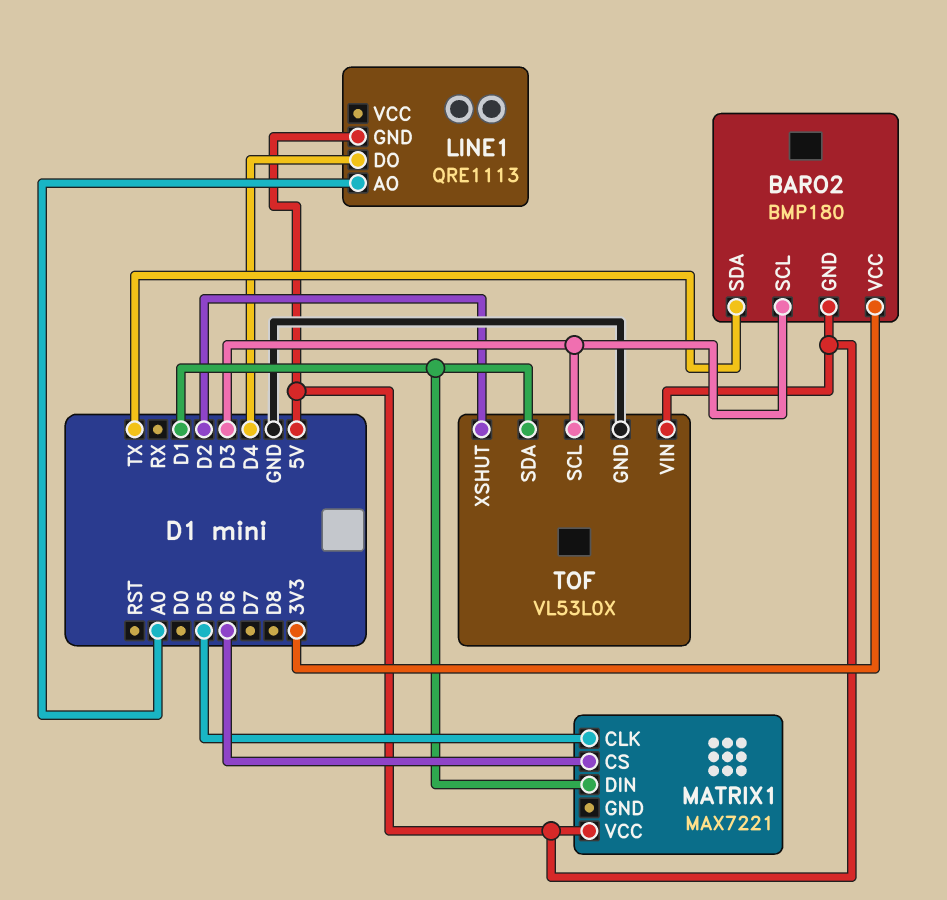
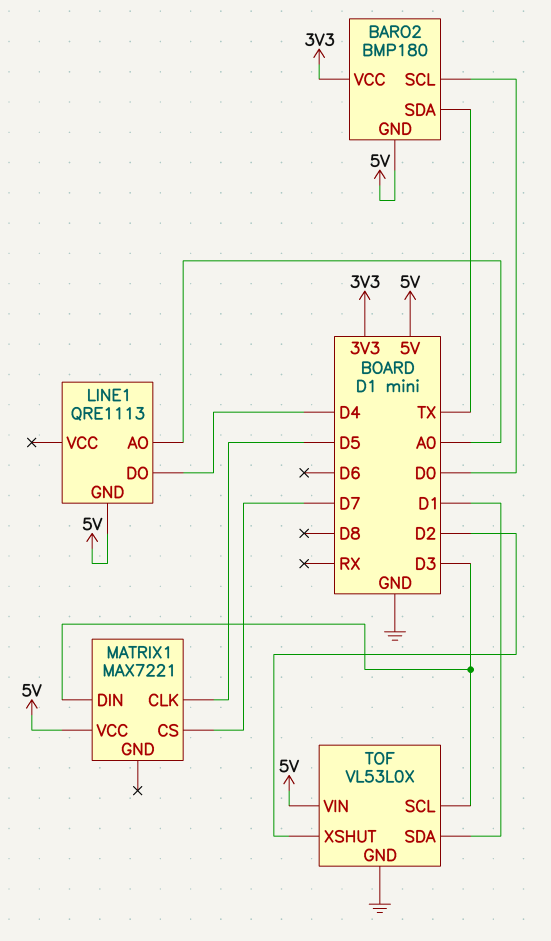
BARO2 pin SCL: D3 -> D0
MATRIX1 pin CS: D6 -> D7
MATRIX1 pin DIN: D1 -> D3

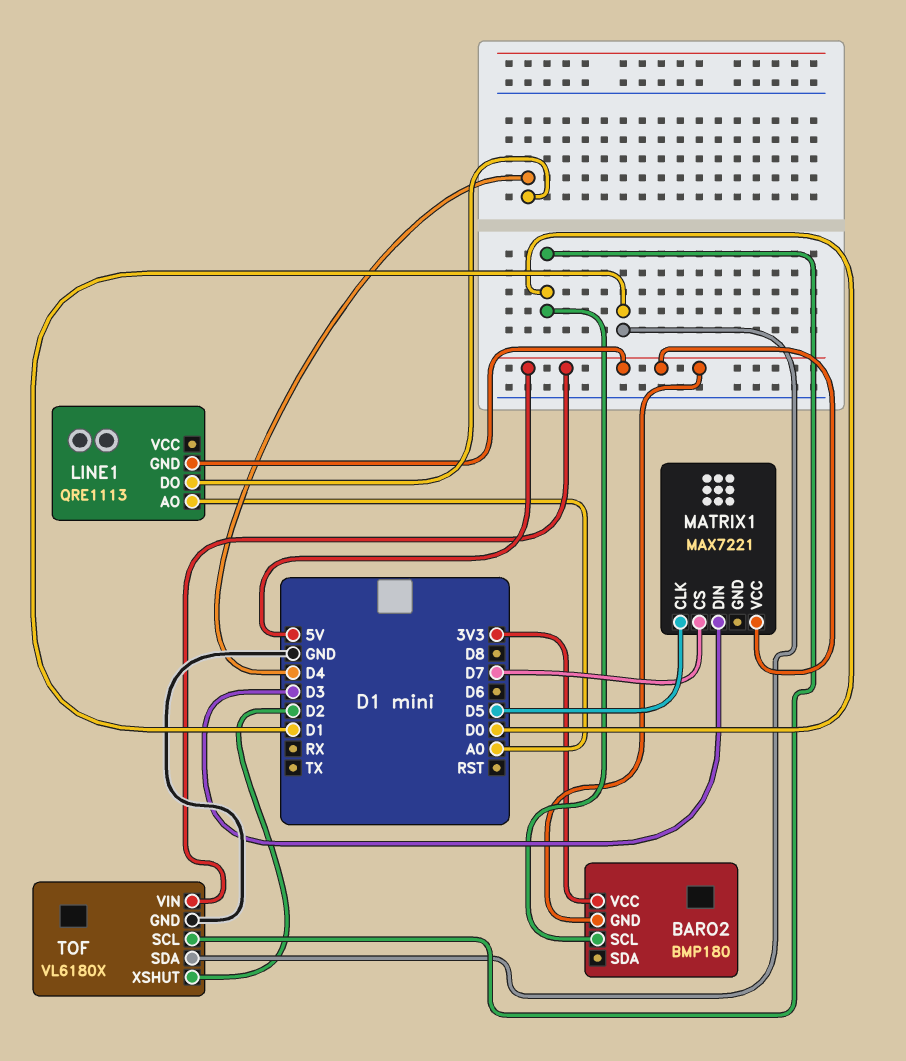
BARO2 pin SDA: TX -> none
TOF: VL53L0X -> VL6180X
TOF pin SCL: D3 -> D0

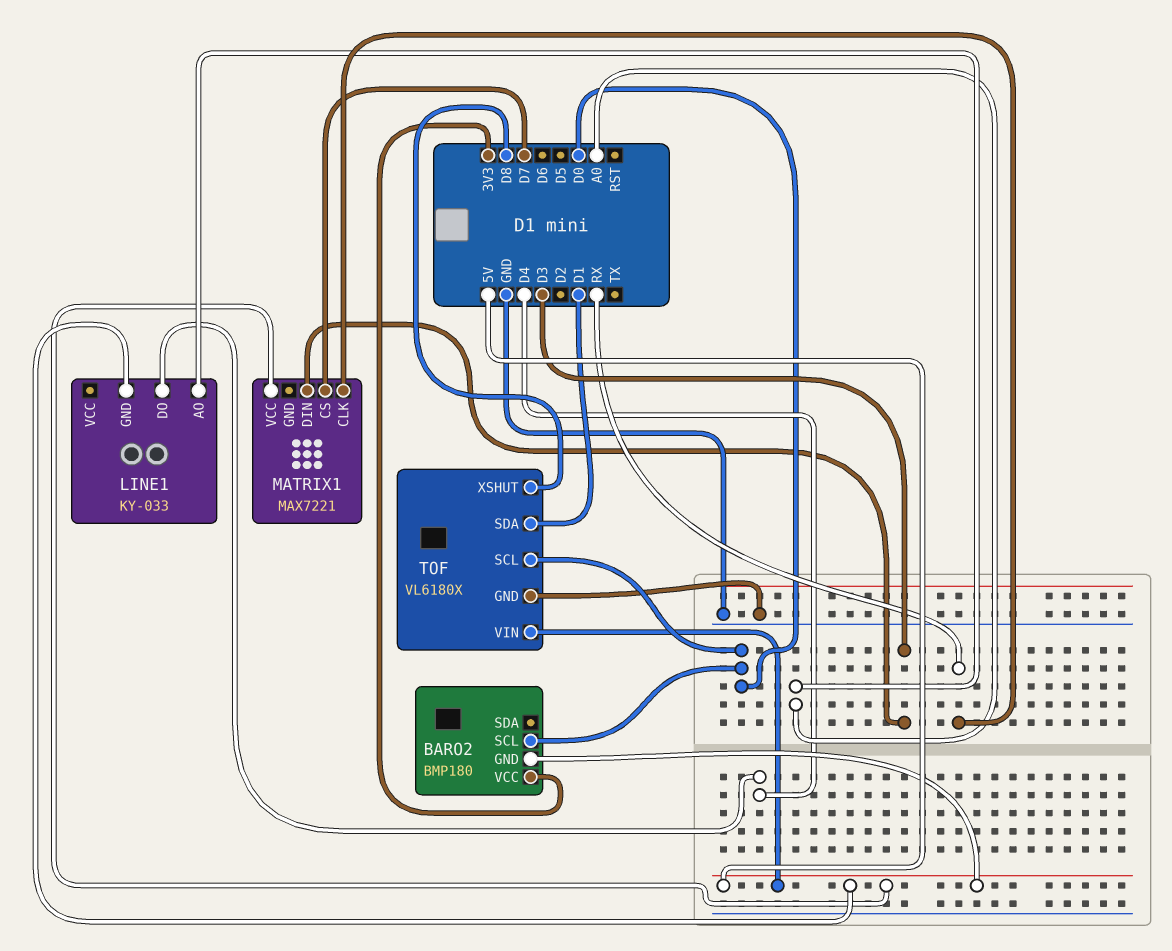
LINE1: QRE1113 -> KY-033
MATRIX1 pin CLK: D5 -> RX
TOF pin XSHUT: D2 -> D8

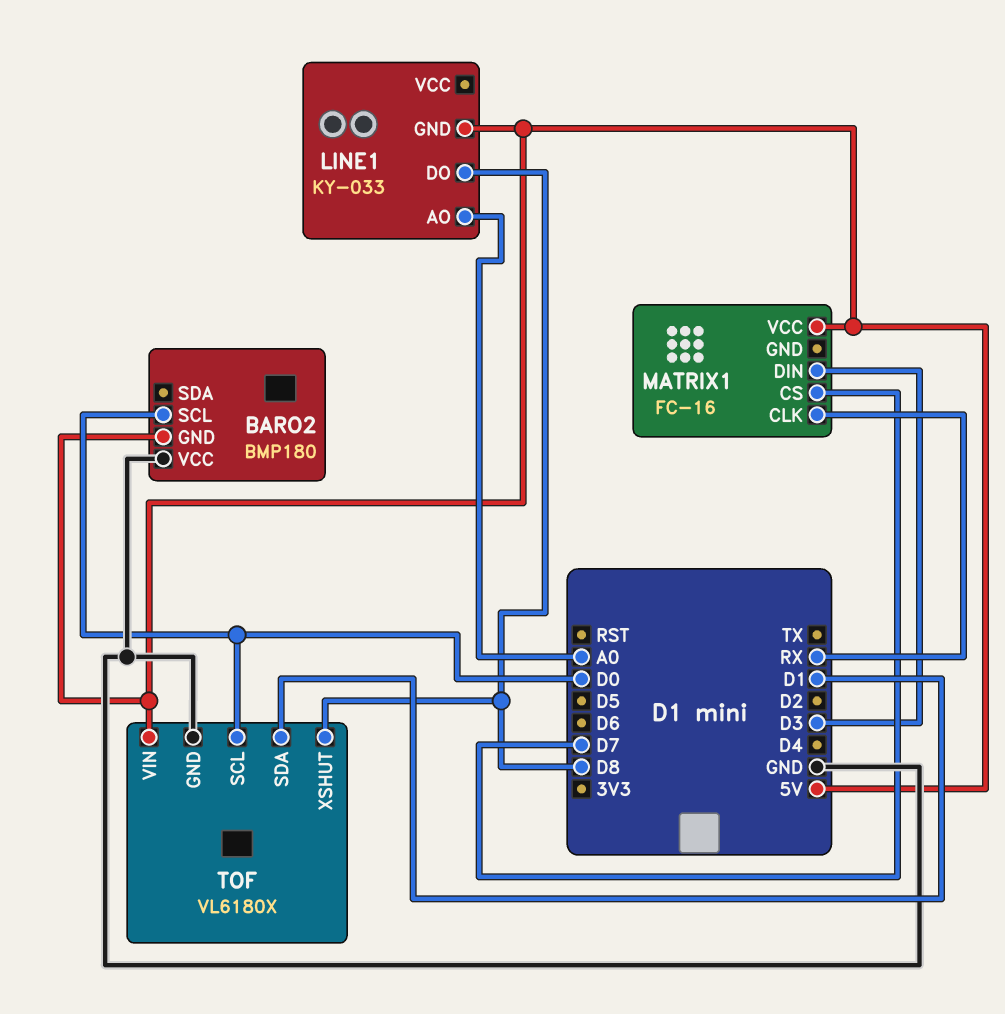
BARO2 pin VCC: 3V3 -> GND
LINE1 pin DO: D4 -> D8
MATRIX1: MAX7221 -> FC-16

